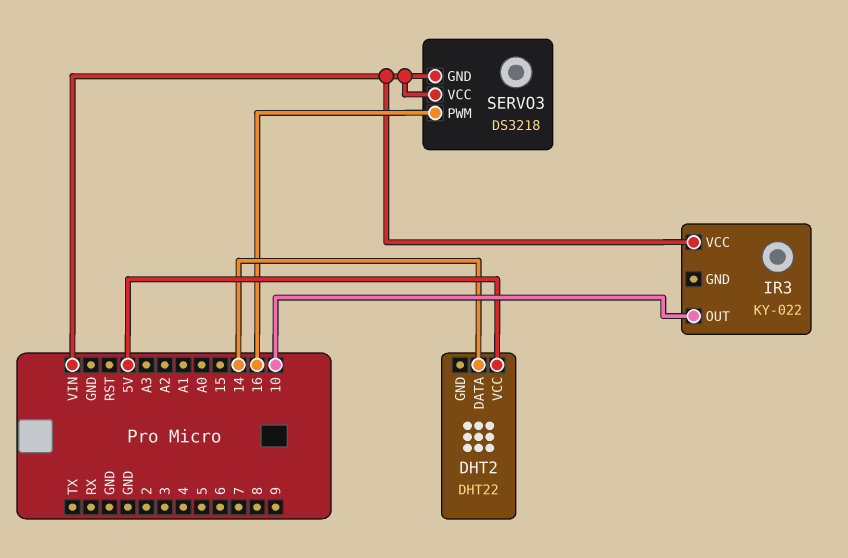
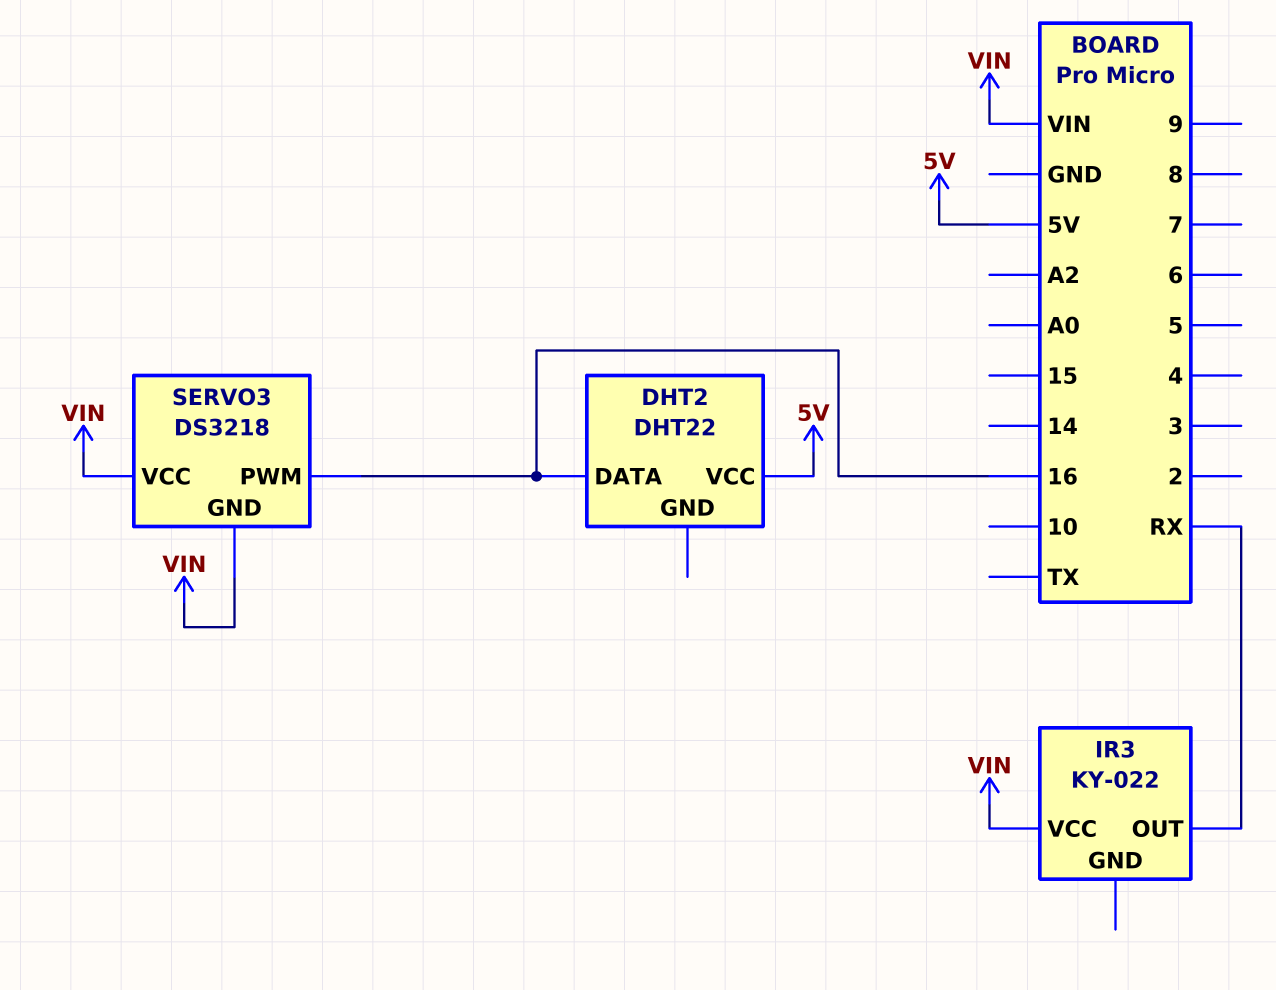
DHT2 pin DATA: 14 -> 16
IR3 pin OUT: 10 -> RX

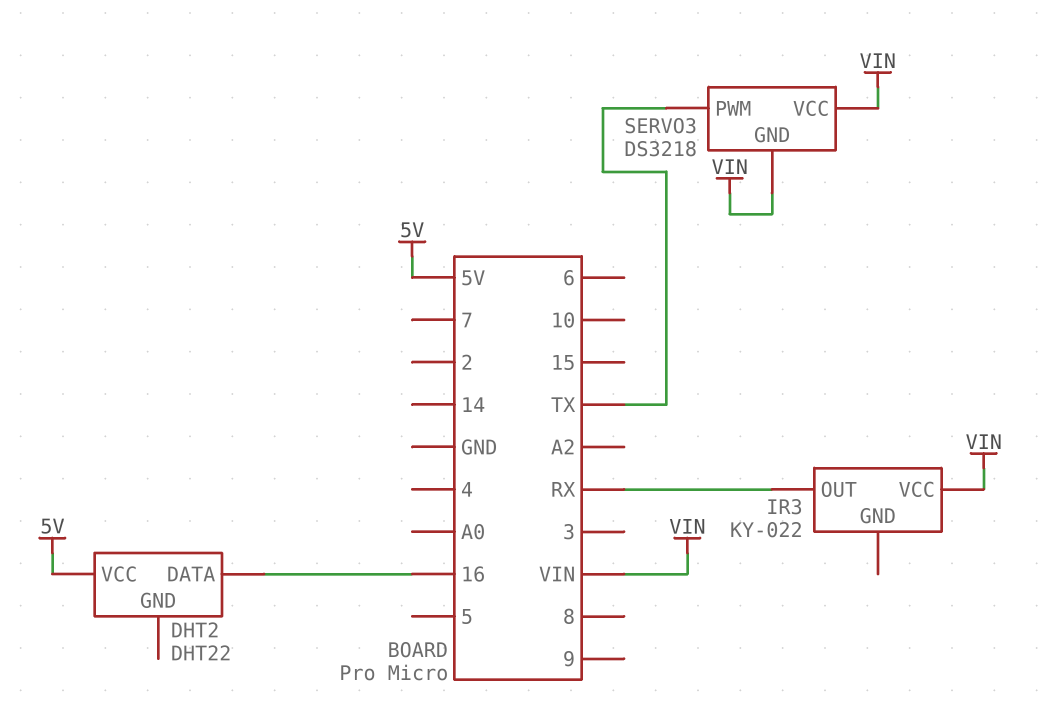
SERVO3 pin PWM: 16 -> TX

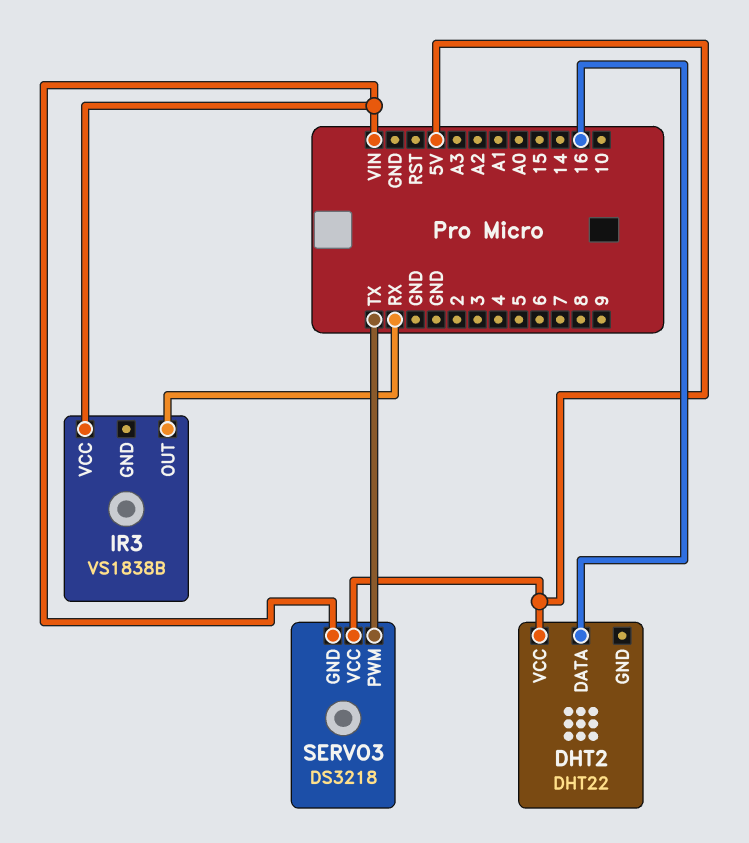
IR3: KY-022 -> VS1838B
SERVO3 pin VCC: VIN -> 5V

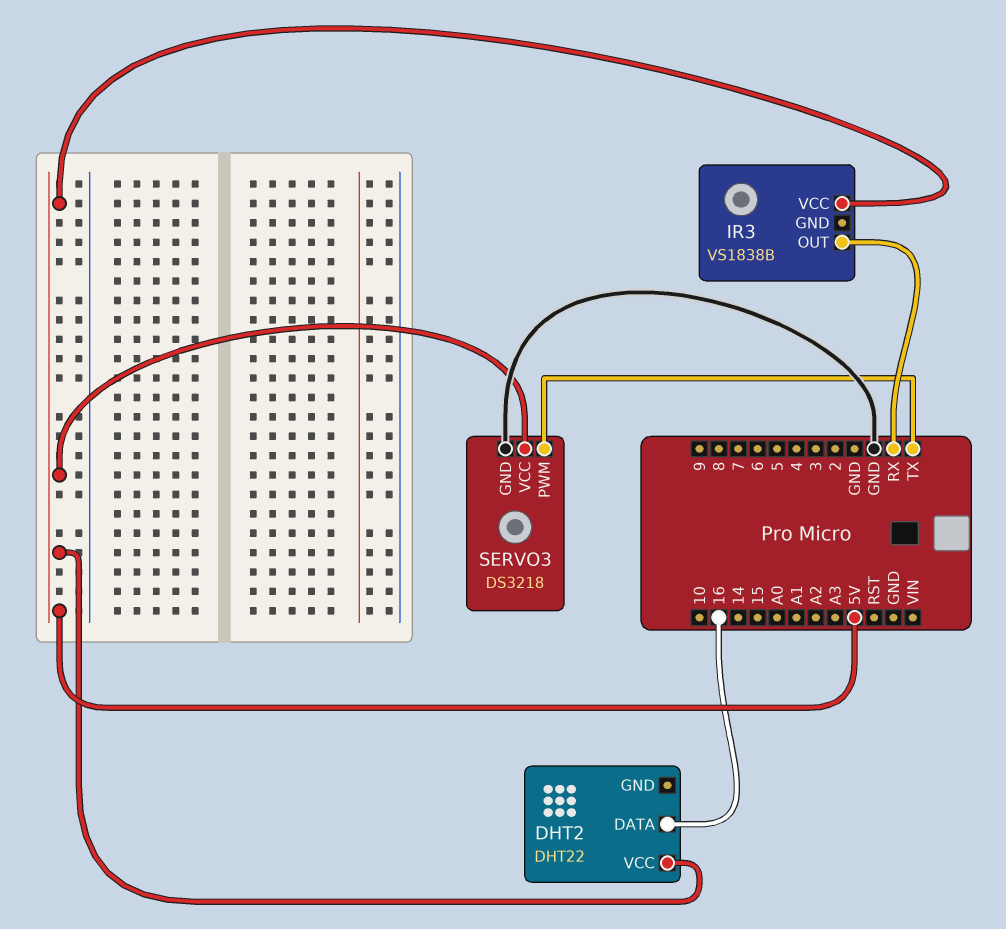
IR3 pin VCC: VIN -> 5V
SERVO3 pin GND: VIN -> GND

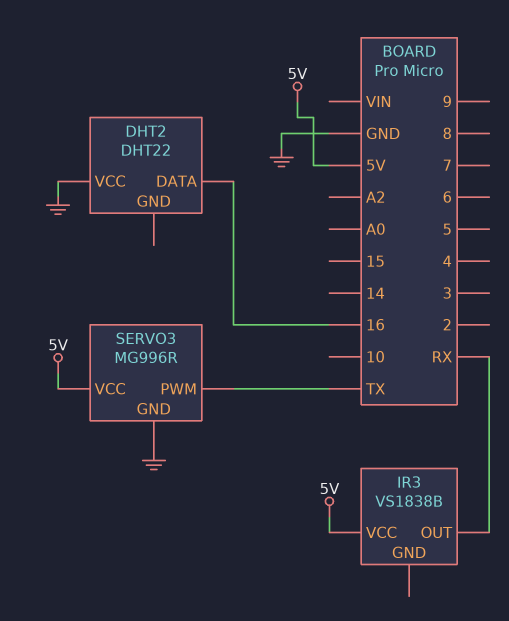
DHT2 pin VCC: 5V -> GND
SERVO3: DS3218 -> MG996R

